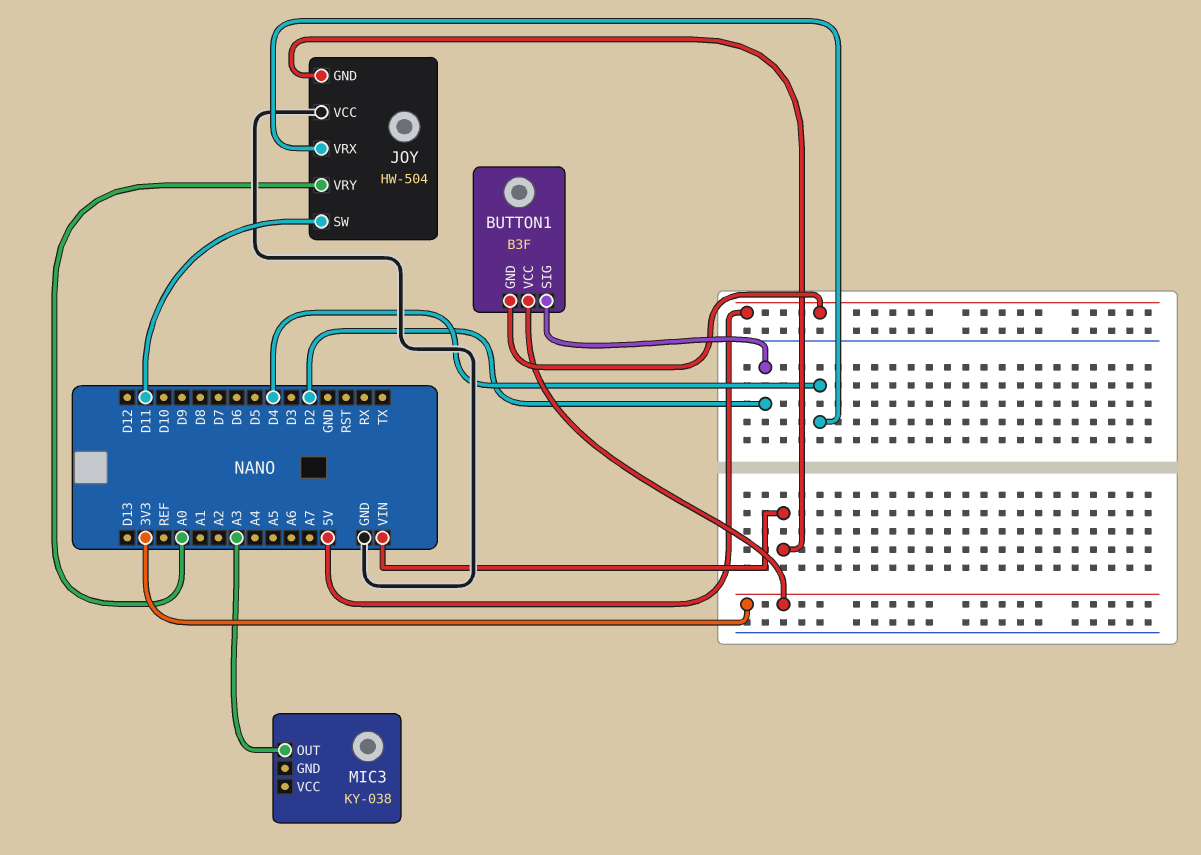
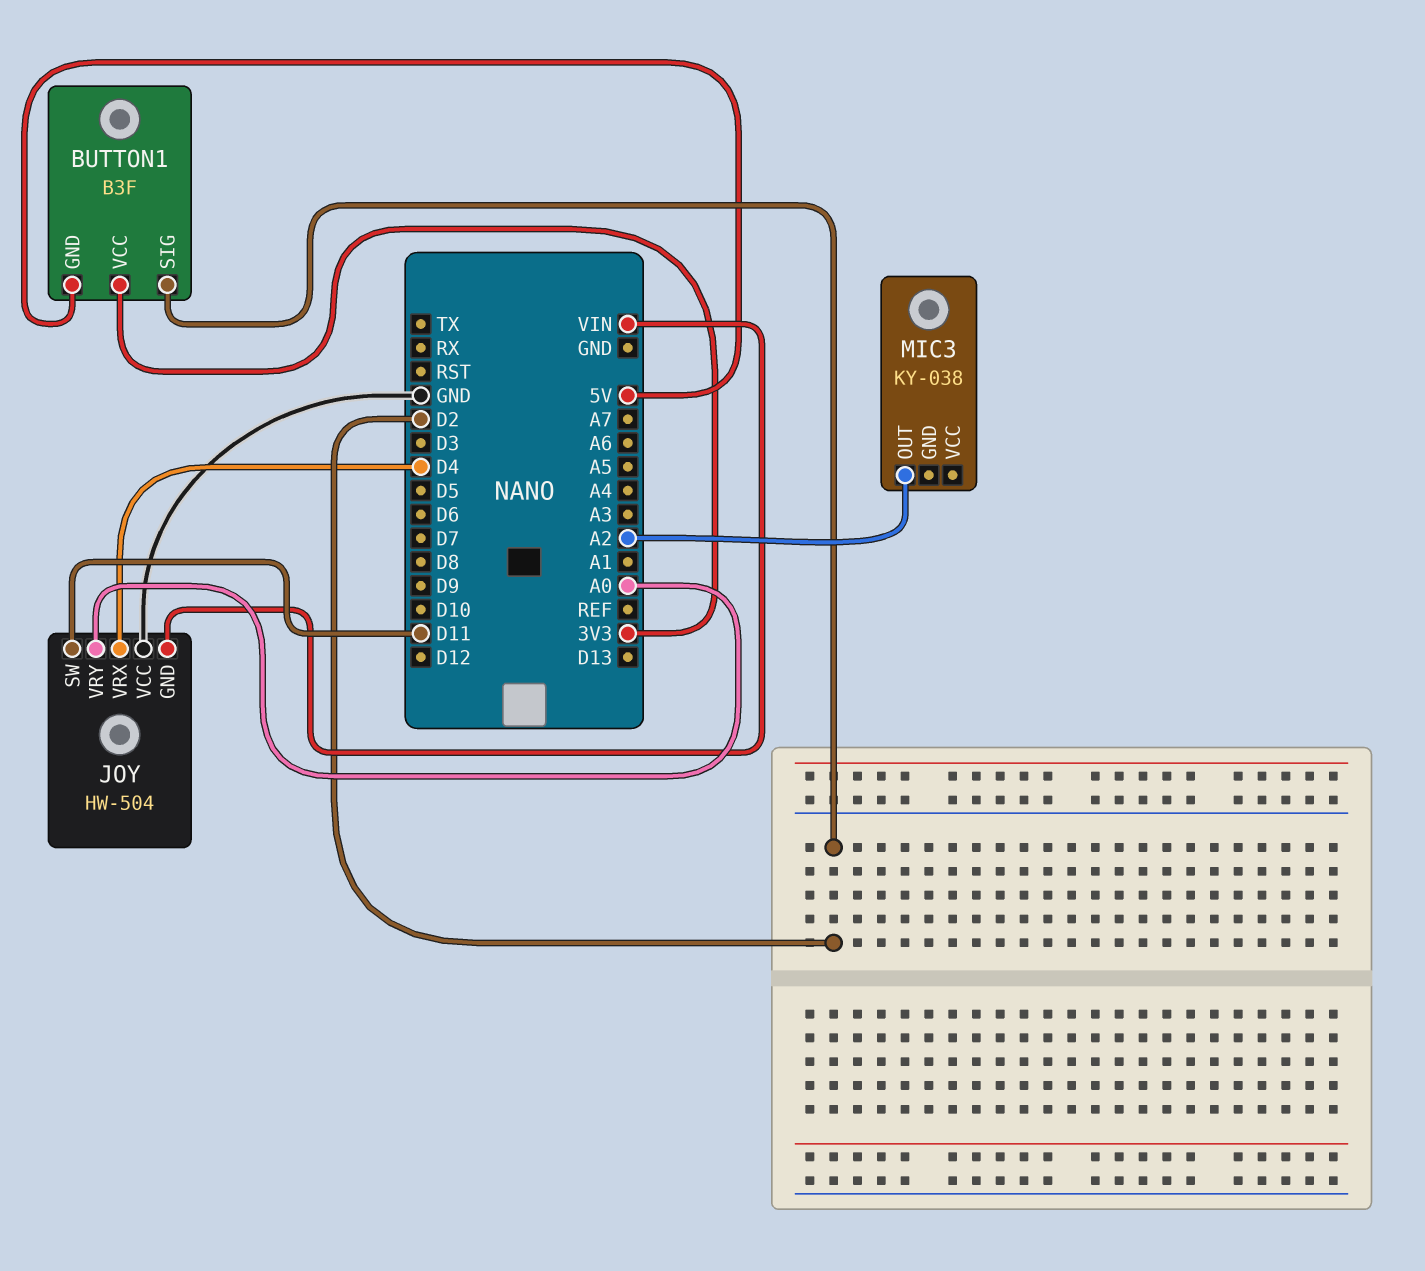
MIC3 pin OUT: A3 -> A2

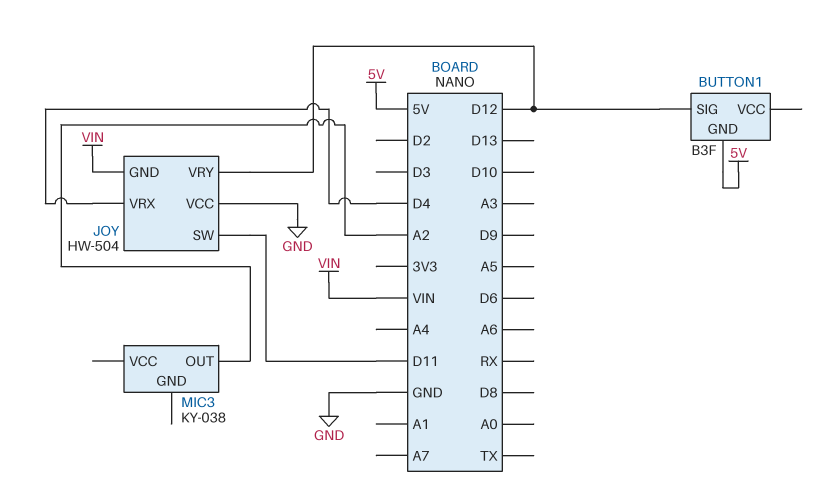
BUTTON1 pin SIG: D2 -> D12
BUTTON1 pin VCC: 3V3 -> none
JOY pin VRY: A0 -> D12

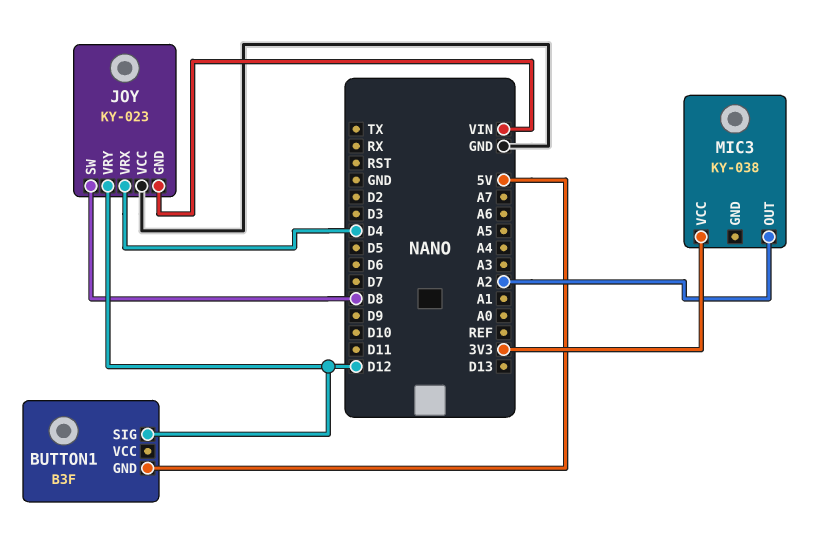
JOY: HW-504 -> KY-023
JOY pin SW: D11 -> D8
MIC3 pin VCC: none -> 3V3

